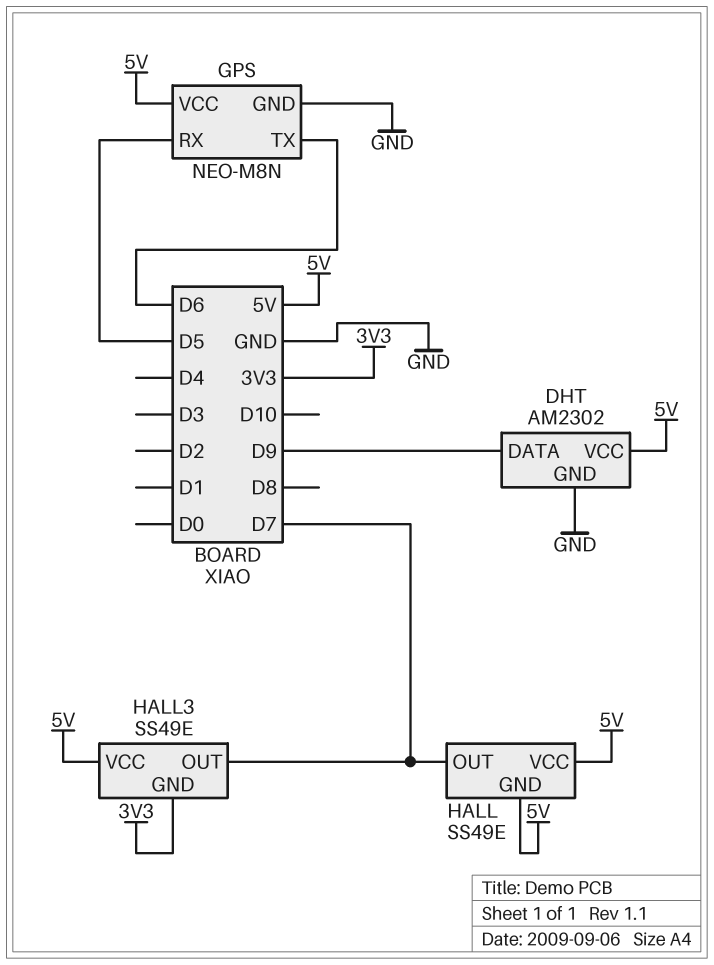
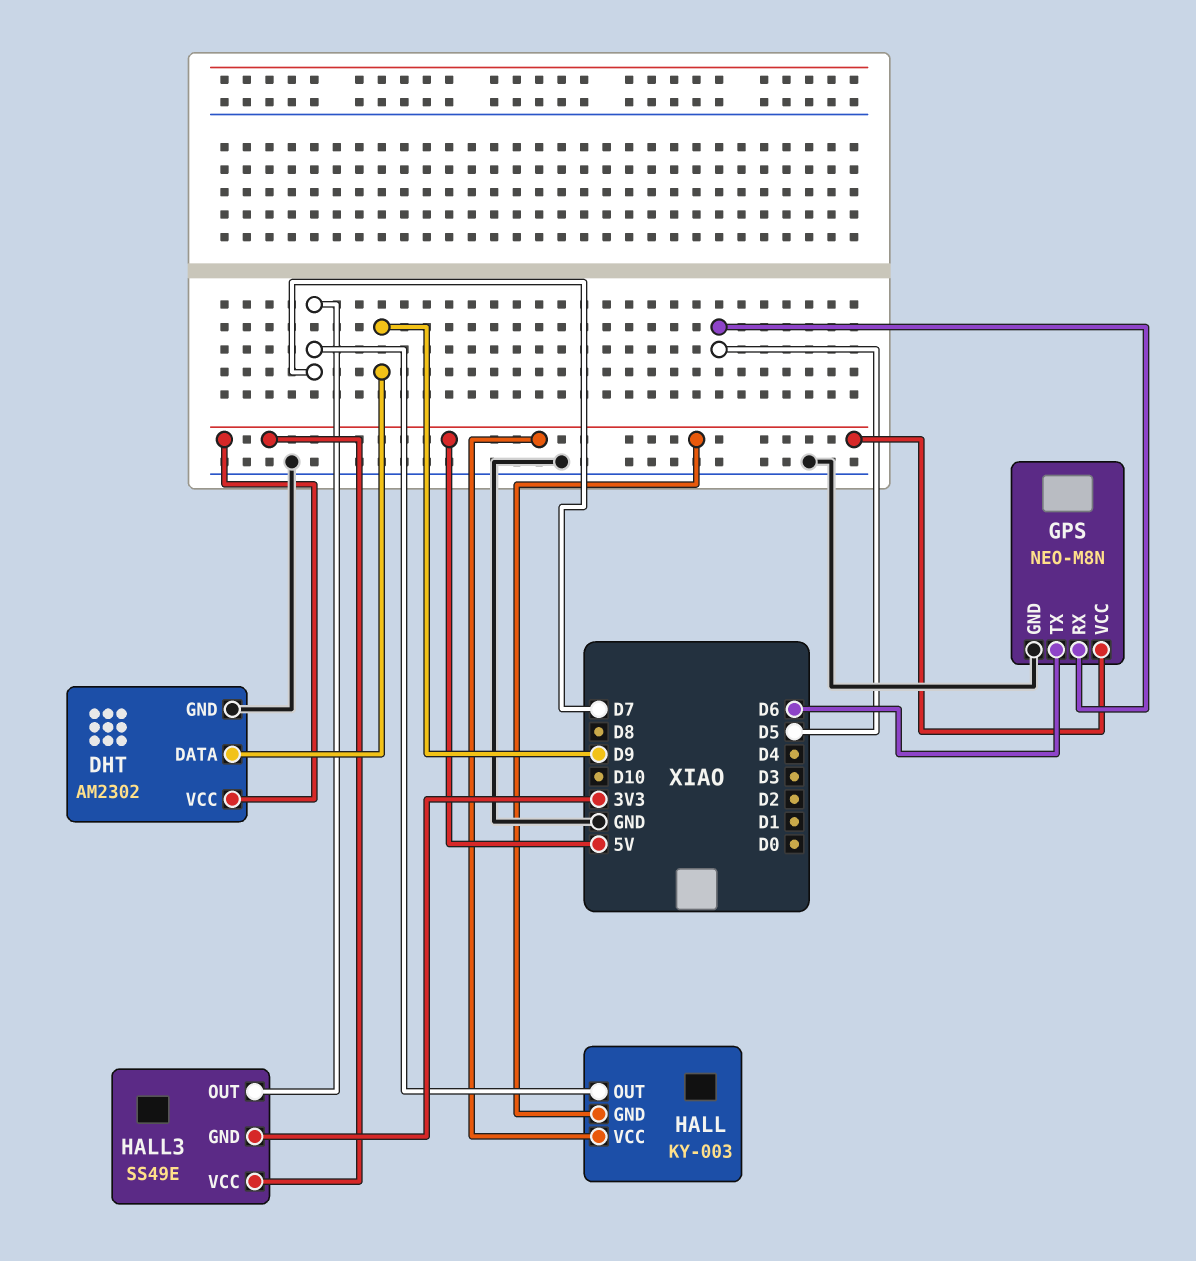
HALL: SS49E -> KY-003

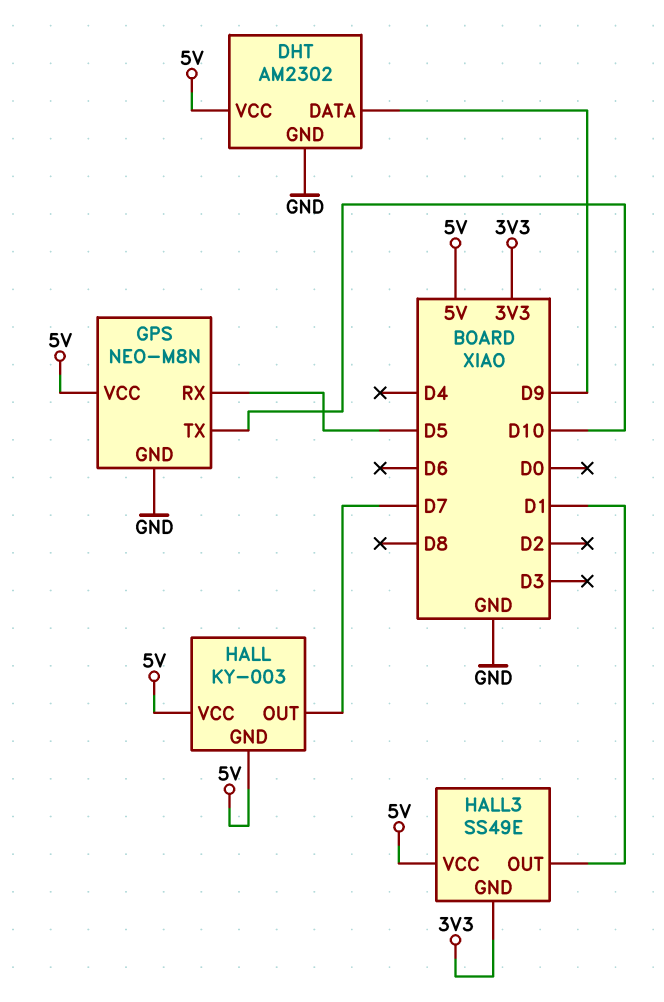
GPS pin TX: D6 -> D10
HALL3 pin OUT: D7 -> D1

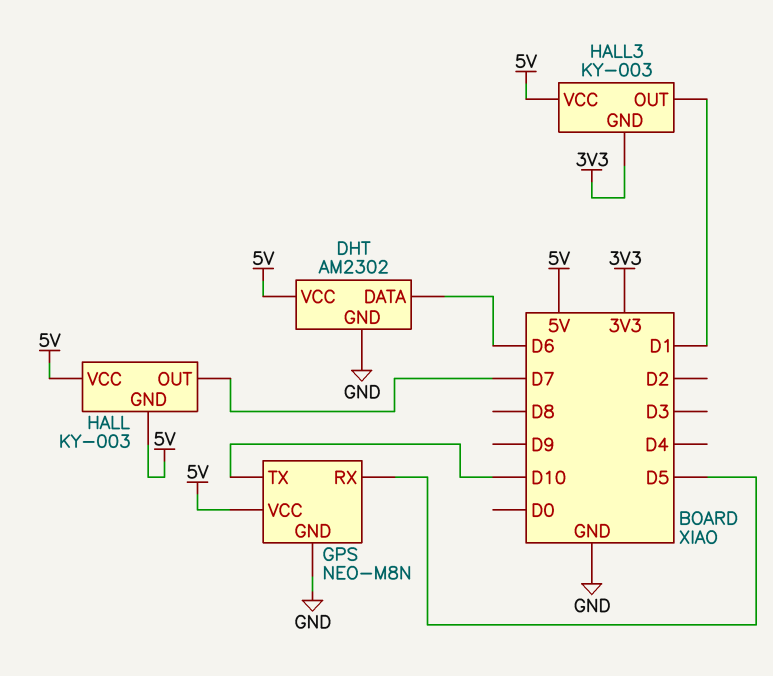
DHT pin DATA: D9 -> D6
HALL3: SS49E -> KY-003

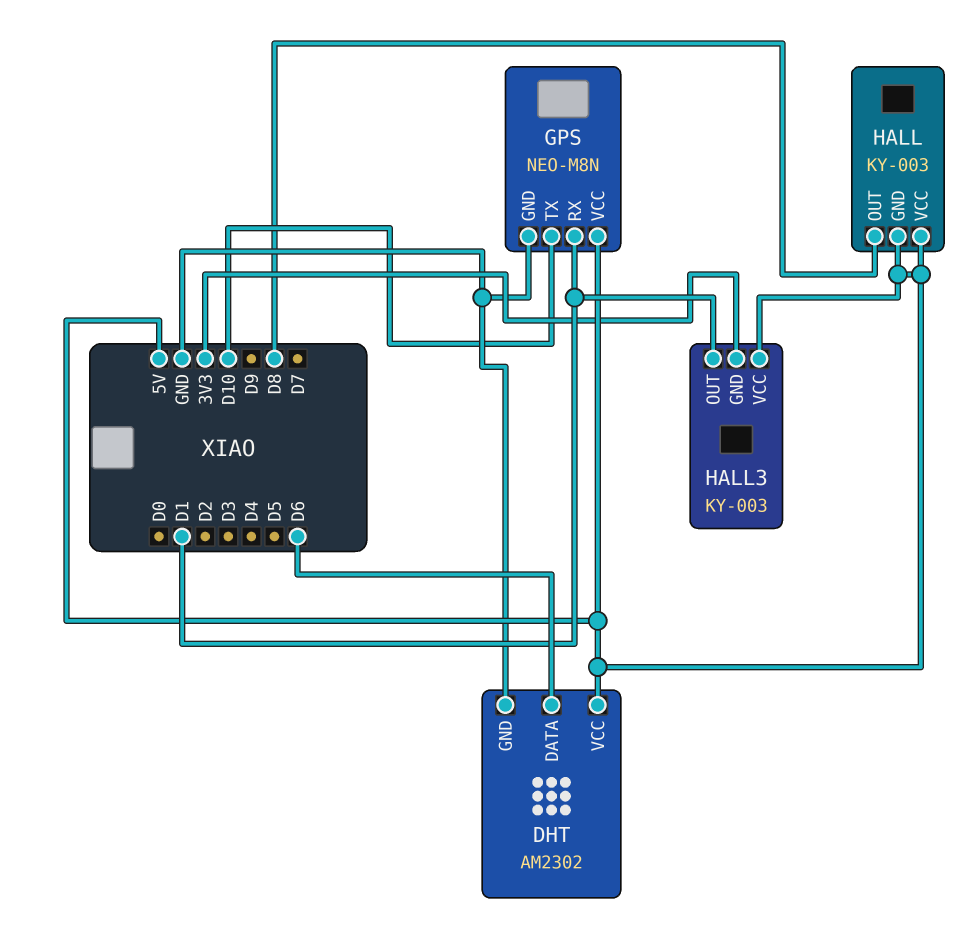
GPS pin RX: D5 -> D1
HALL pin OUT: D7 -> D8

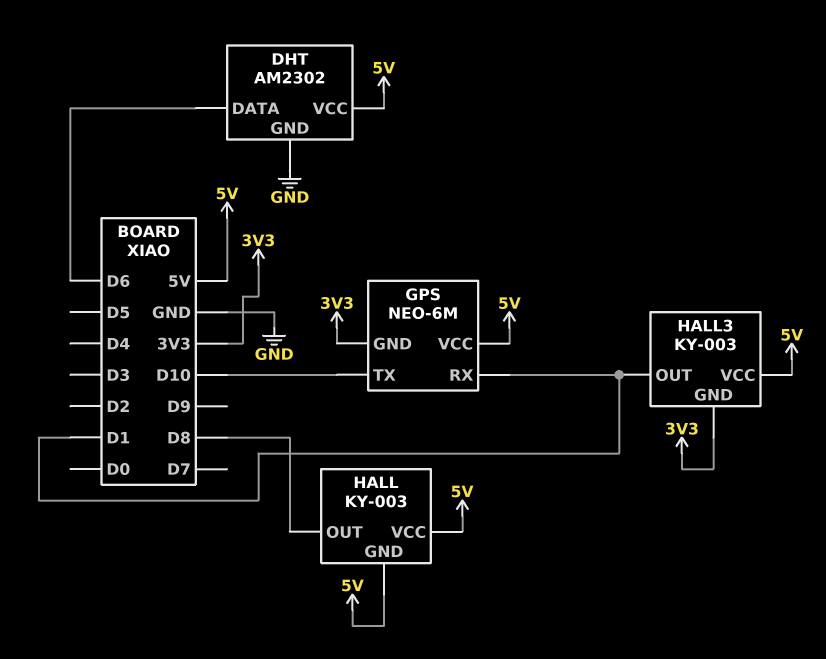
GPS: NEO-M8N -> NEO-6M
GPS pin GND: GND -> 3V3

